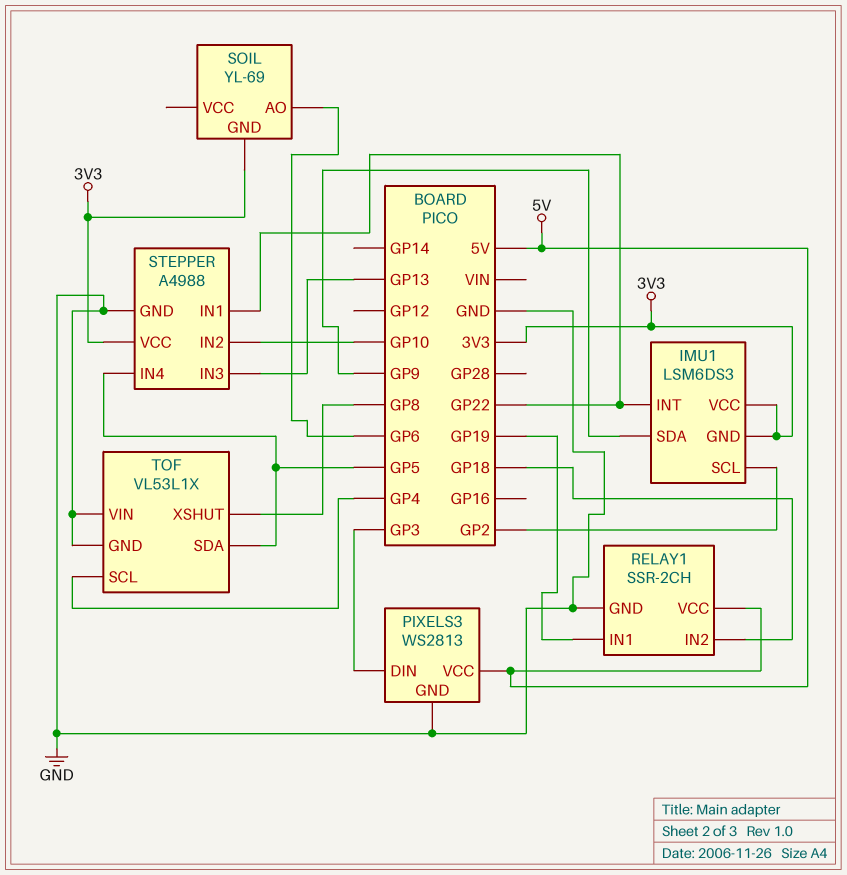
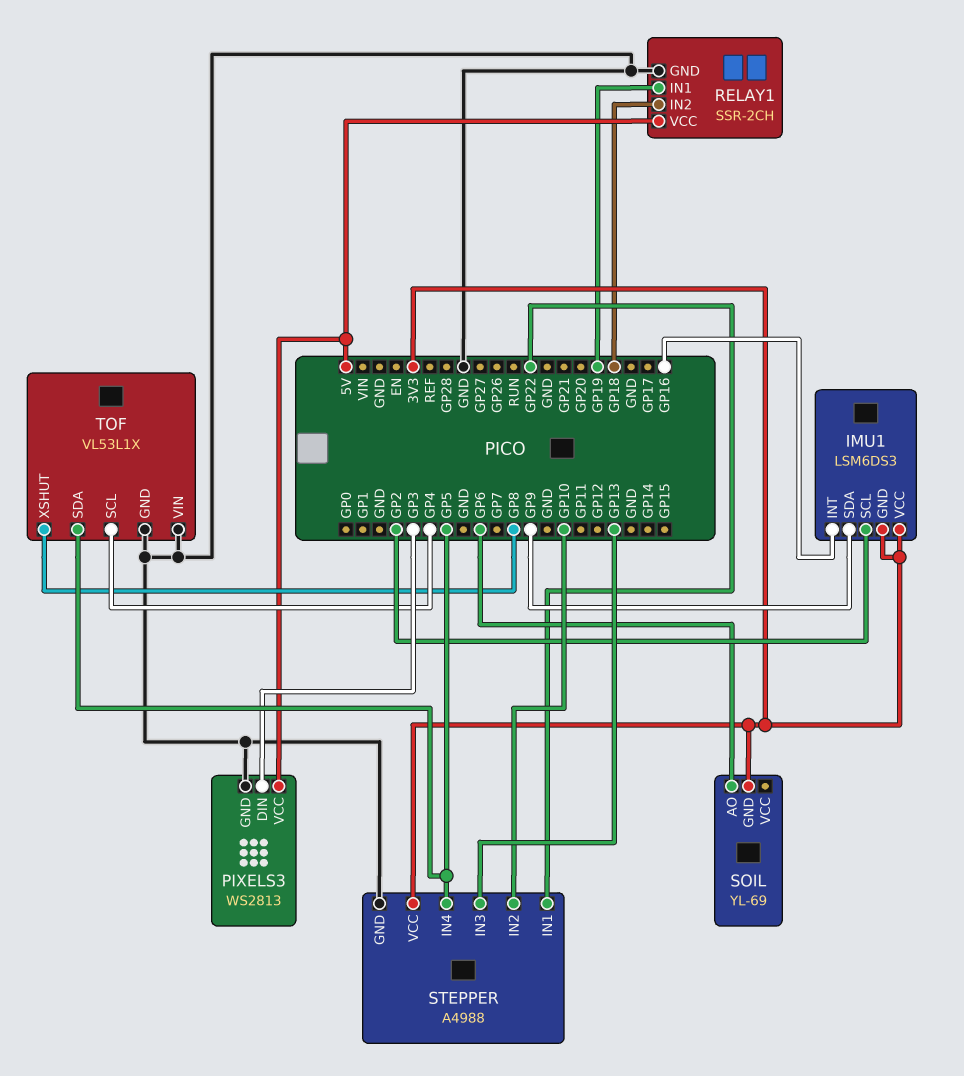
IMU1 pin INT: GP22 -> GP16

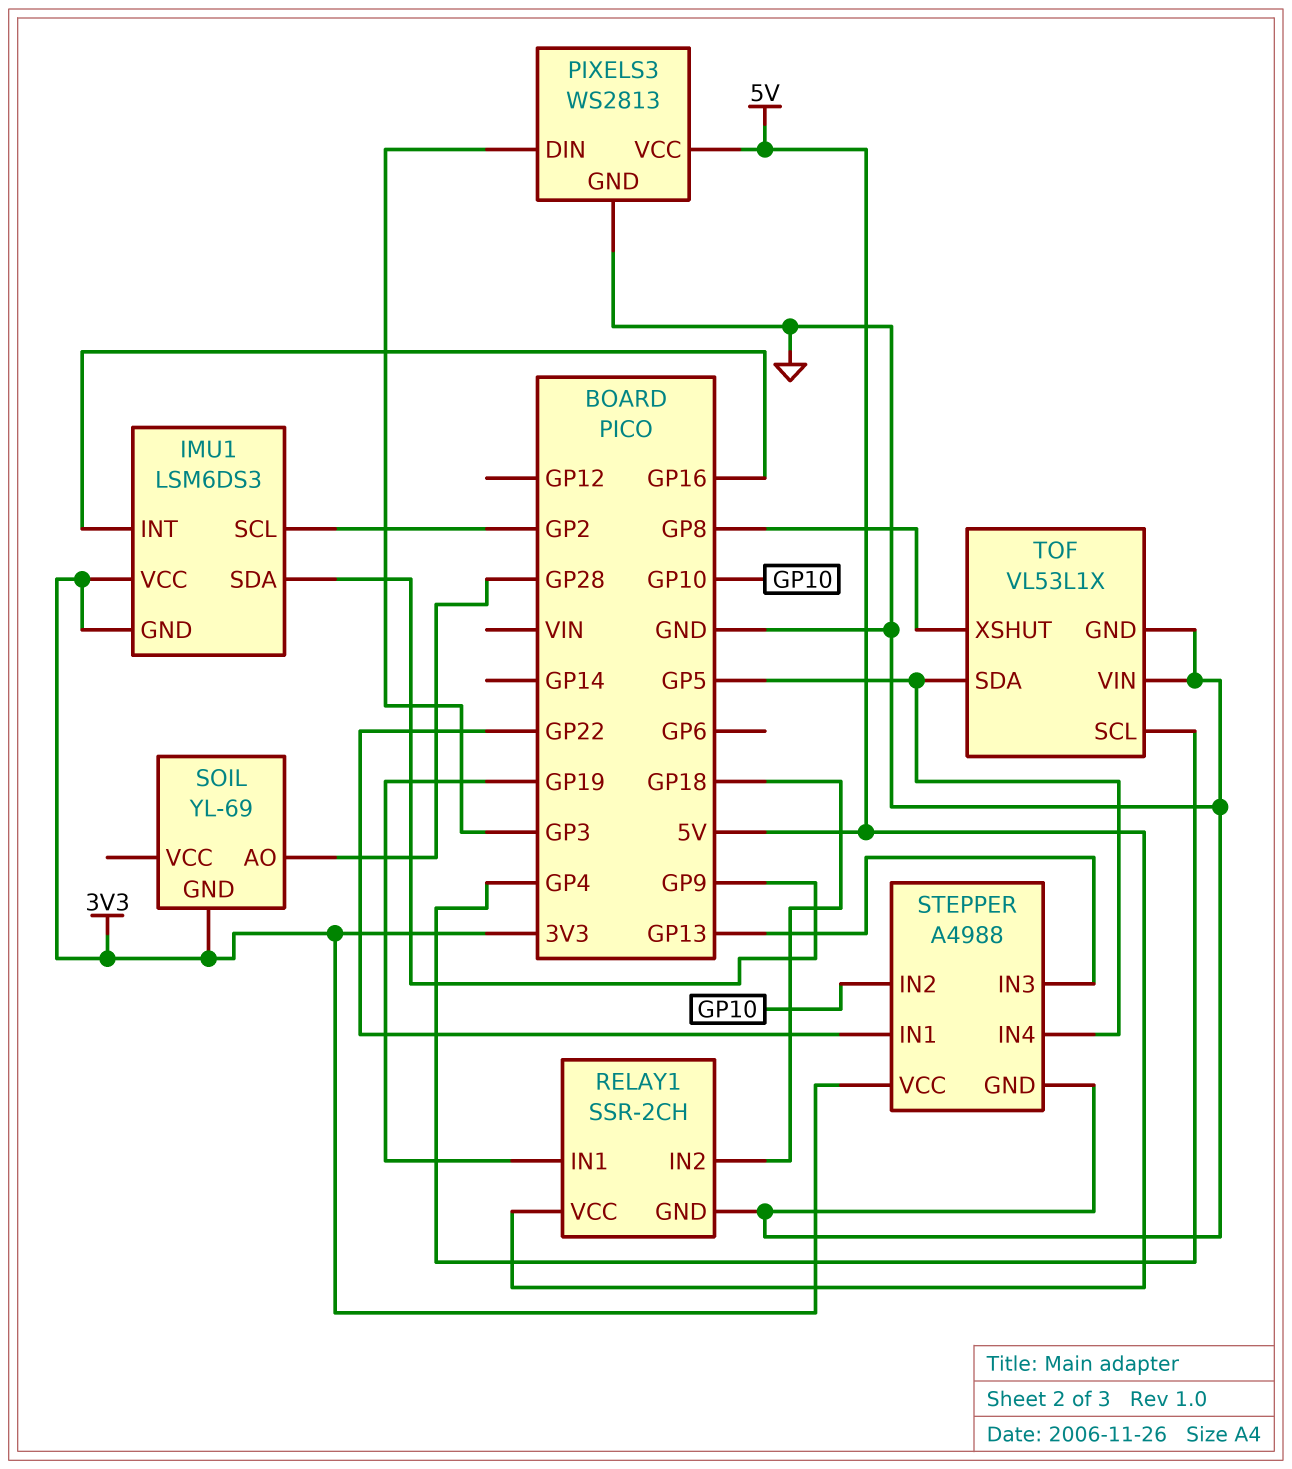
SOIL pin AO: GP6 -> GP28

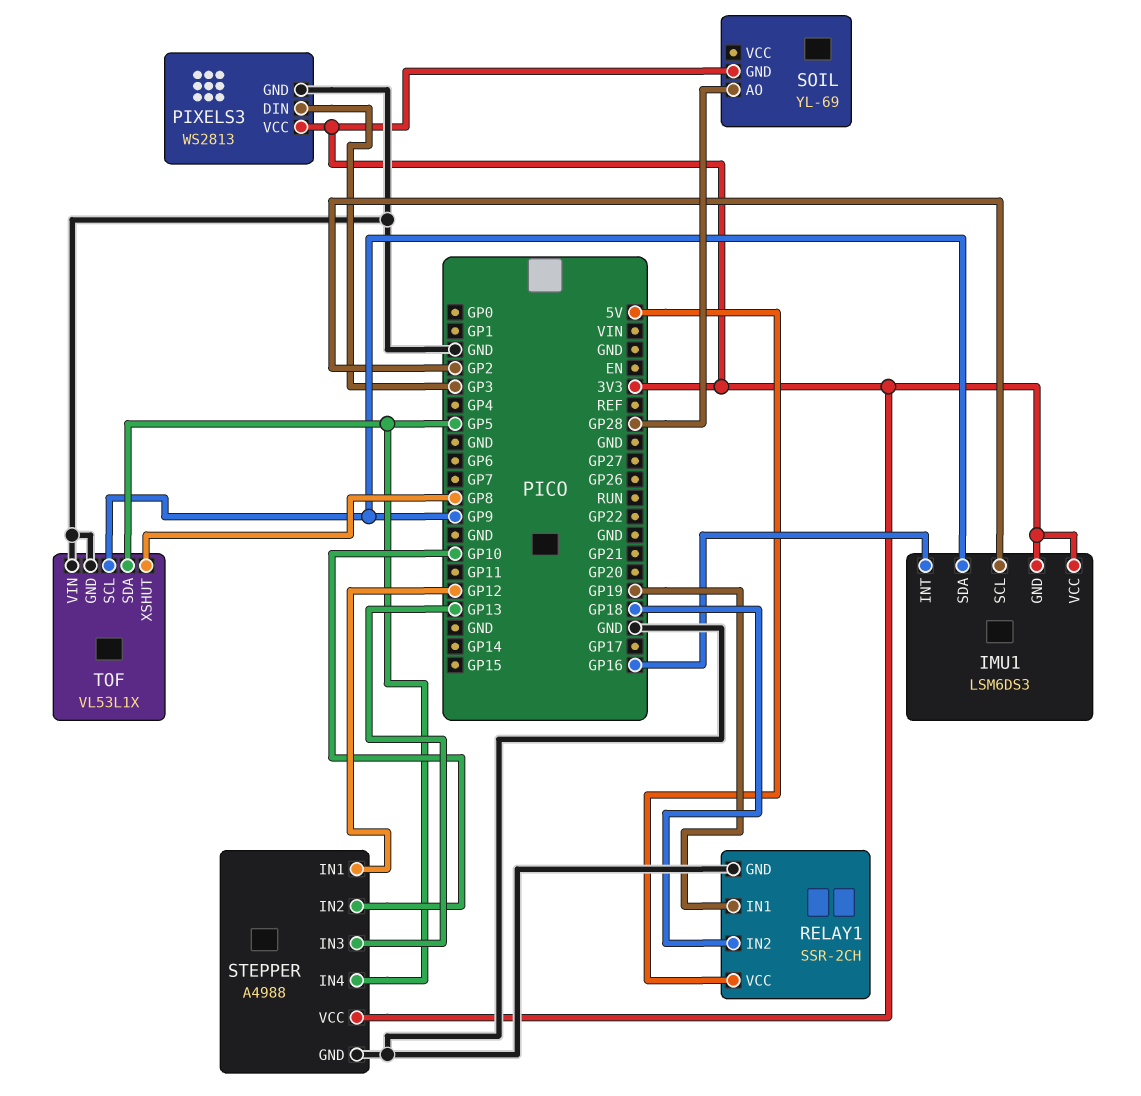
PIXELS3 pin VCC: 5V -> 3V3
STEPPER pin IN1: GP22 -> GP12
TOF pin SCL: GP4 -> GP9

